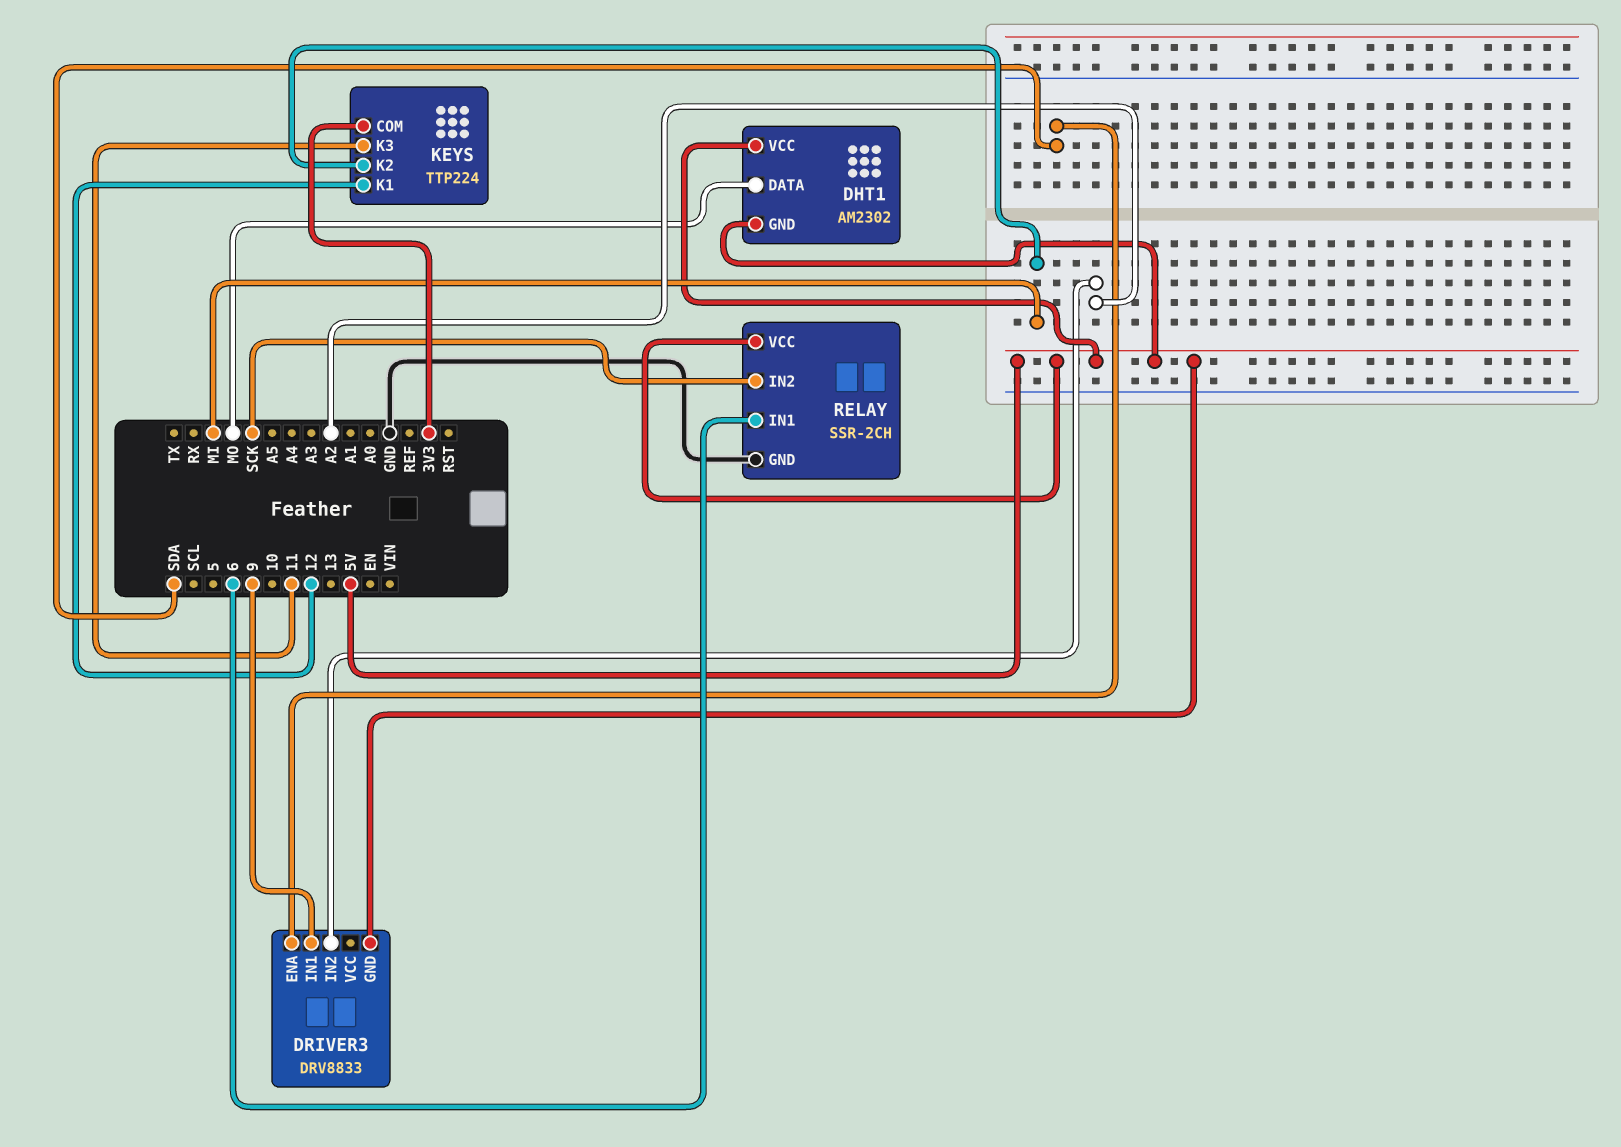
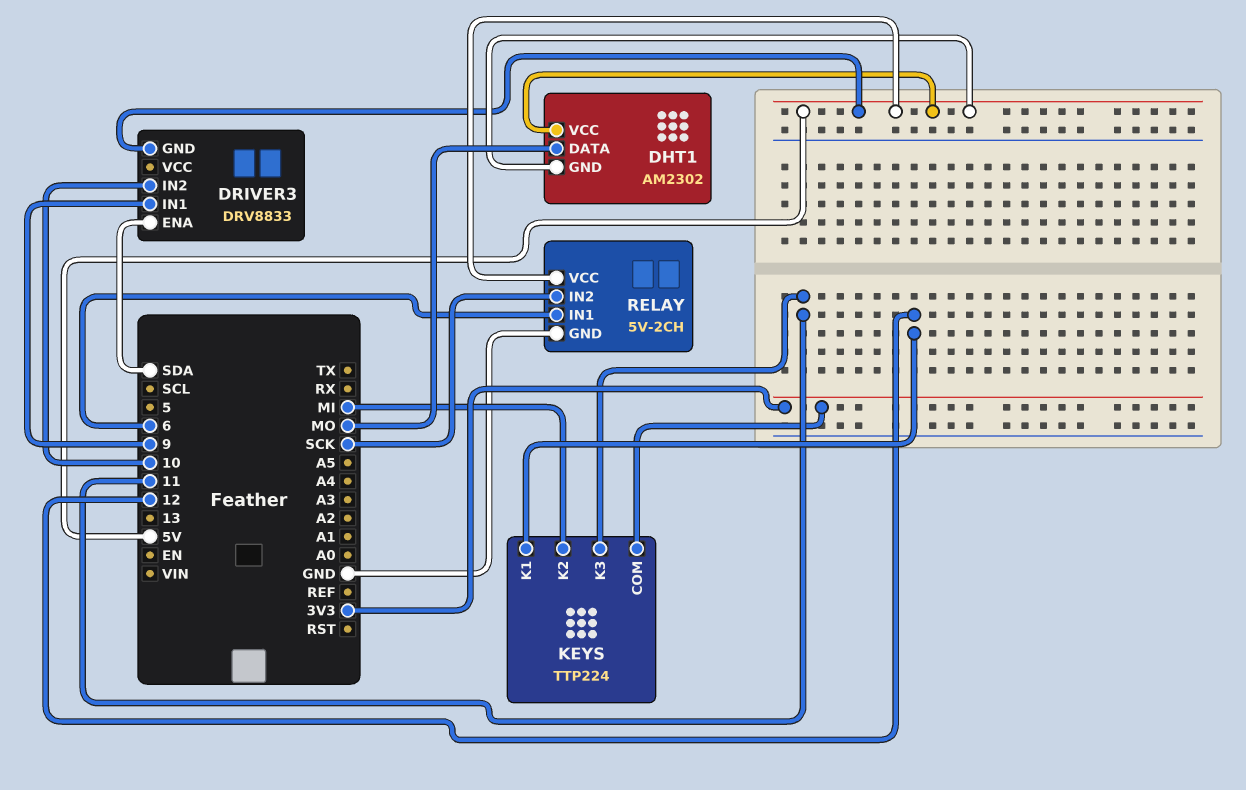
DRIVER3 pin IN2: A2 -> 10
RELAY: SSR-2CH -> 5V-2CH

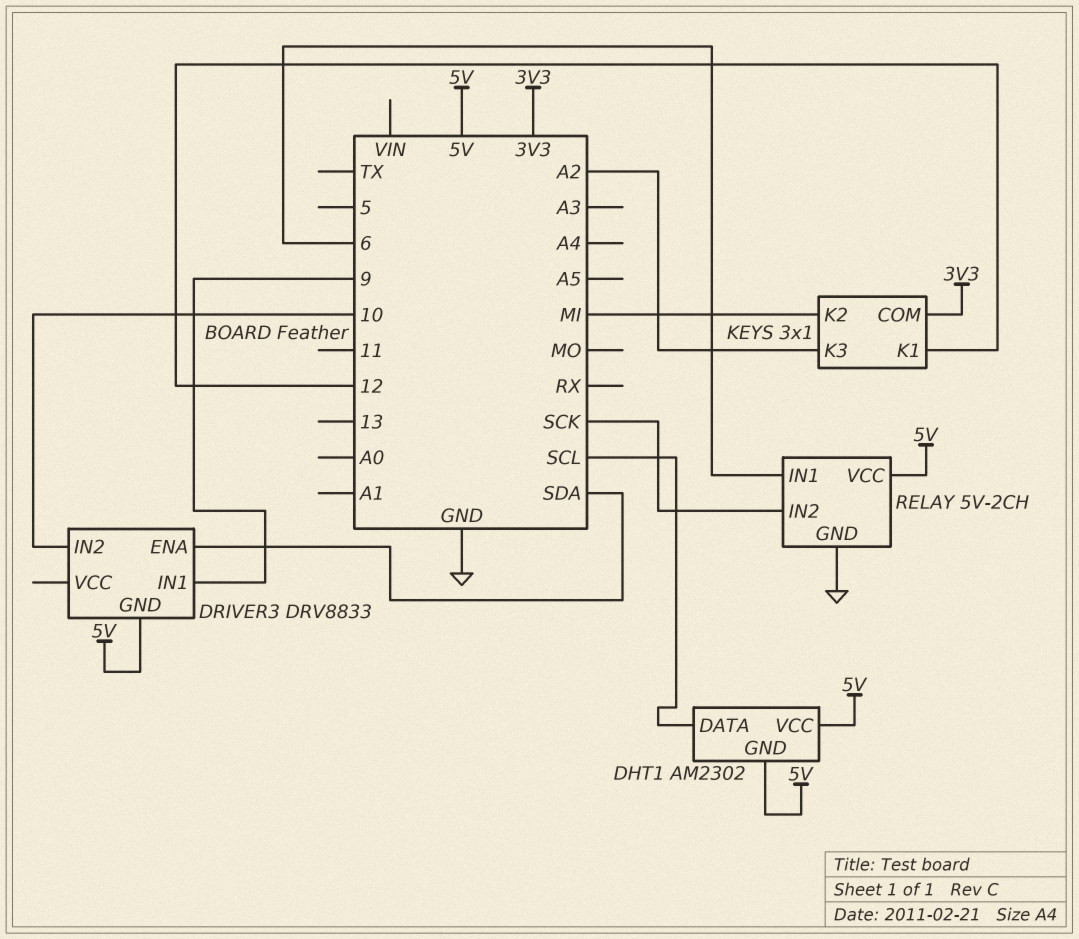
DHT1 pin DATA: MO -> SCL
KEYS: TTP224 -> 3x1
KEYS pin K3: 11 -> A2

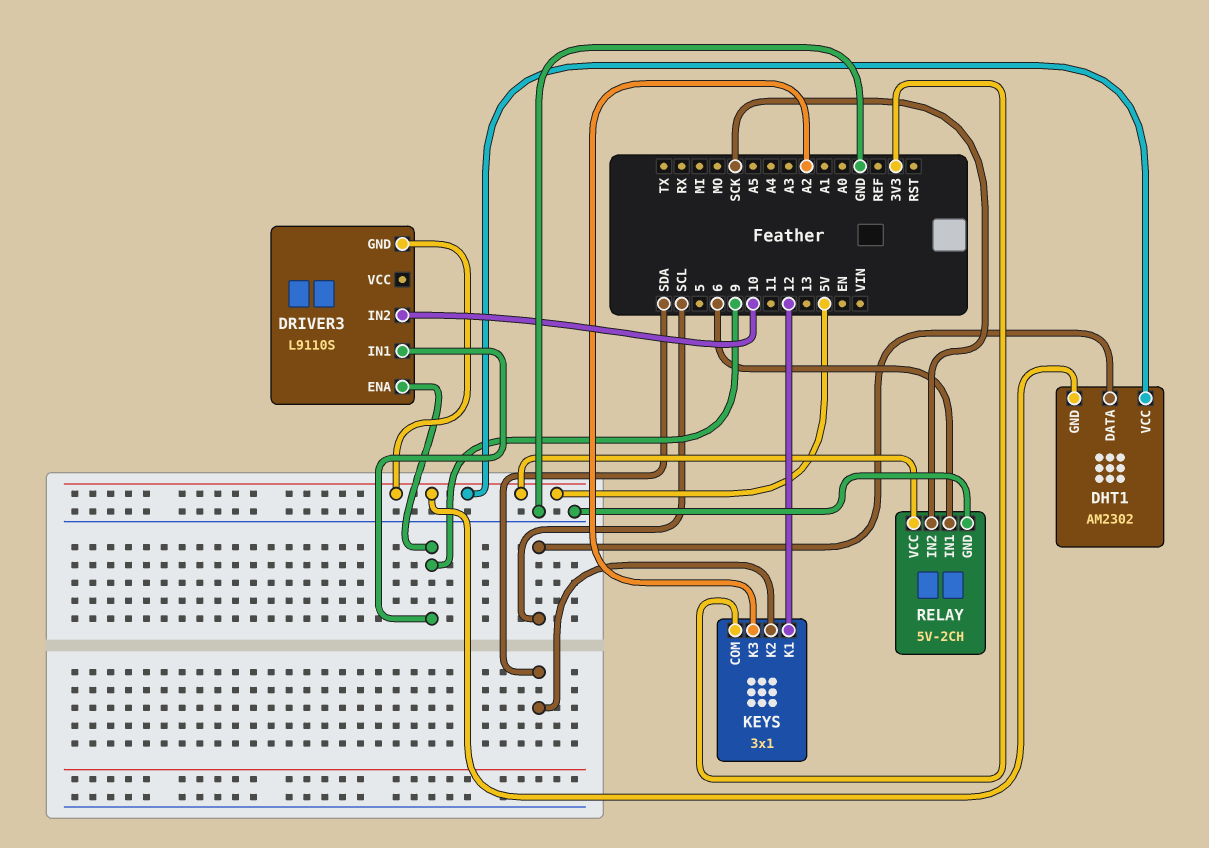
DRIVER3: DRV8833 -> L9110S
DRIVER3 pin ENA: SDA -> 9
KEYS pin K2: MI -> SDA

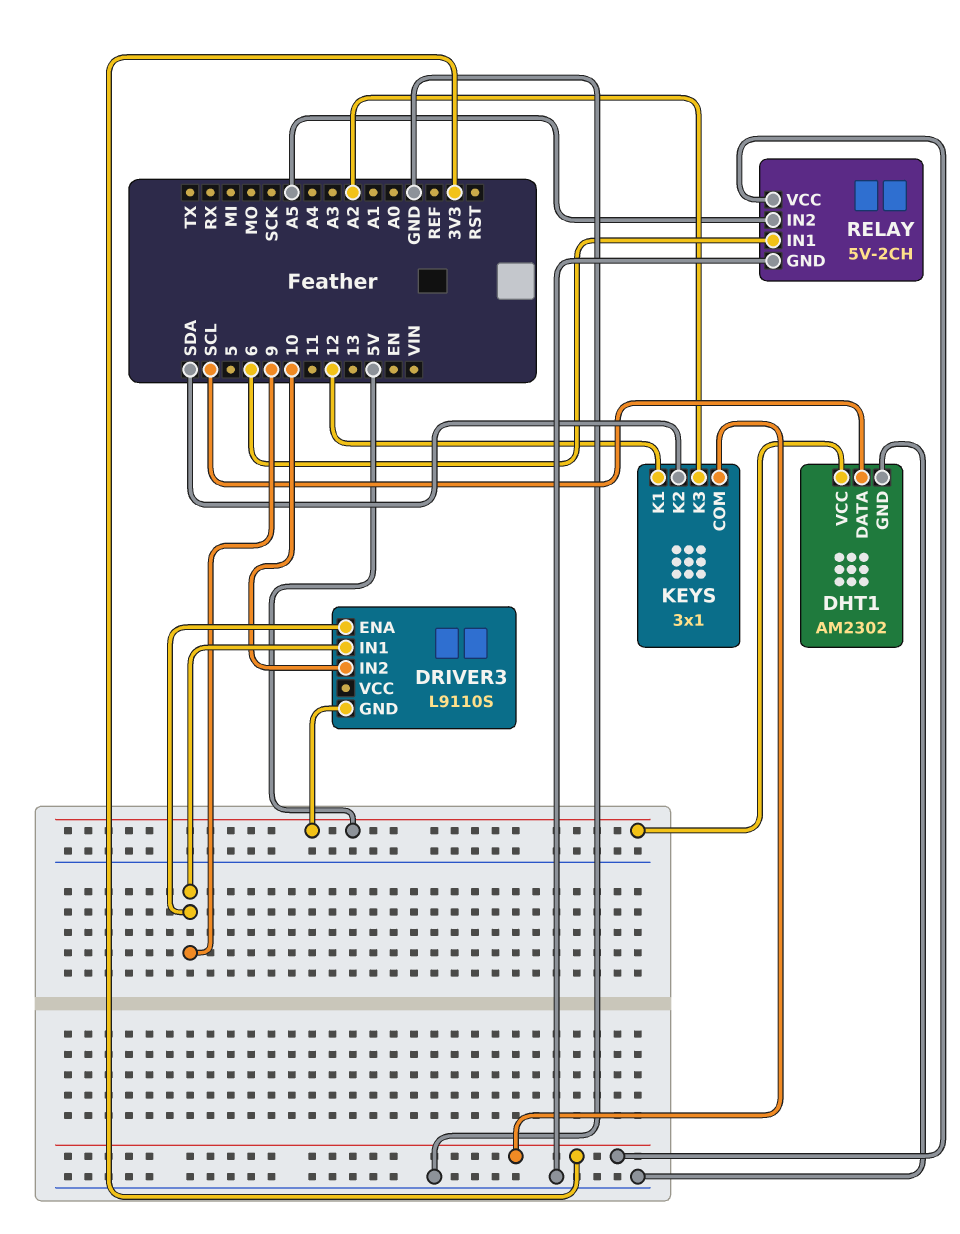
DHT1 pin GND: 5V -> GND
RELAY pin IN2: SCK -> A5
RELAY pin VCC: 5V -> 3V3

